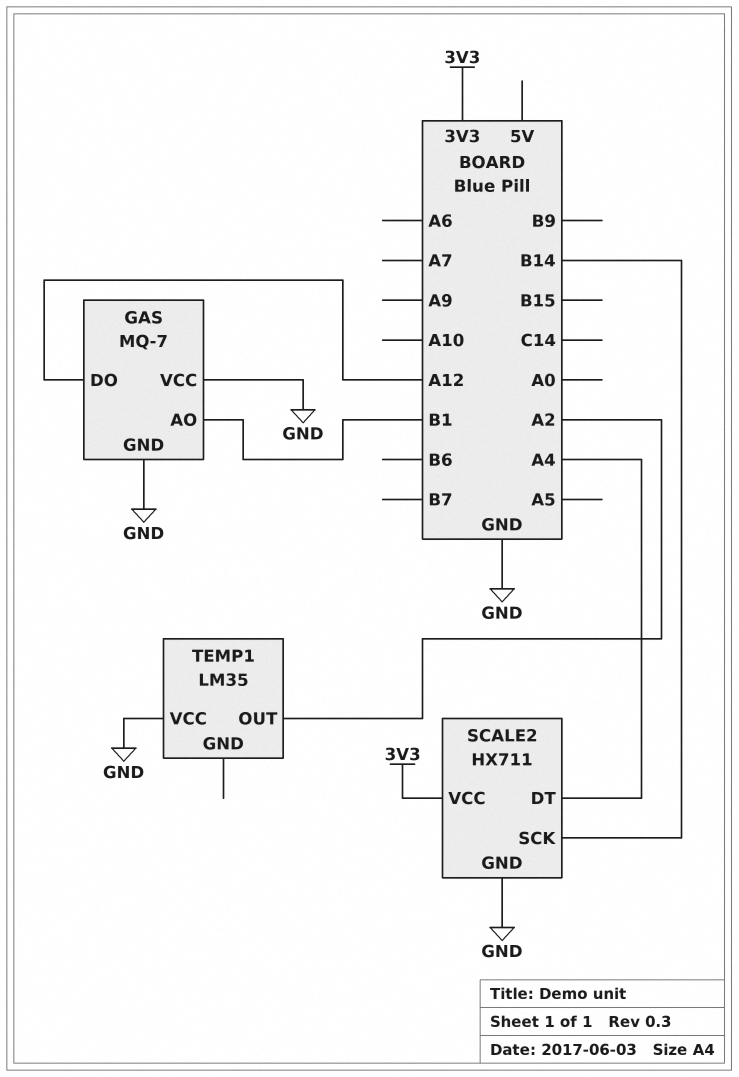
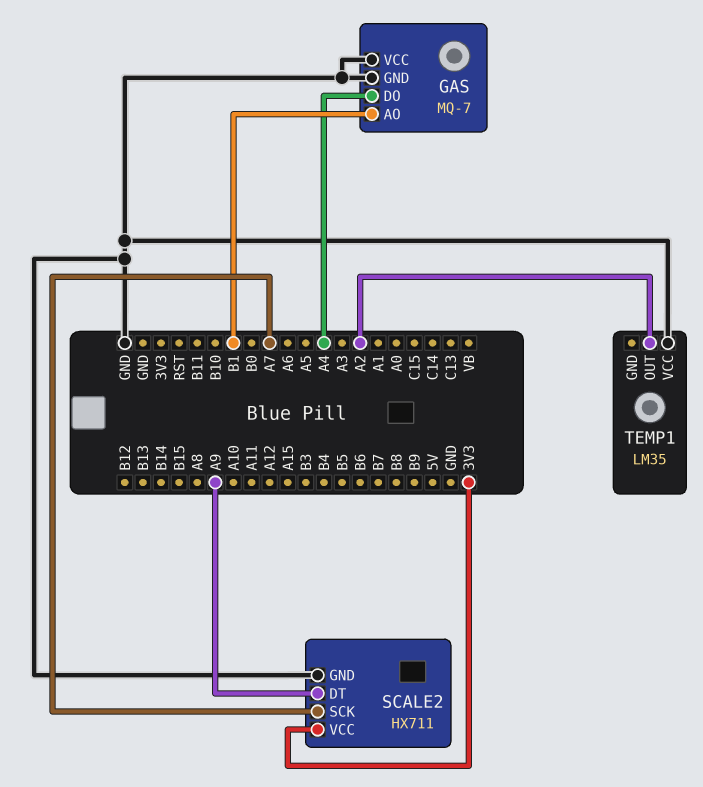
GAS pin DO: A12 -> A4
SCALE2 pin DT: A4 -> A9
SCALE2 pin SCK: B14 -> A7

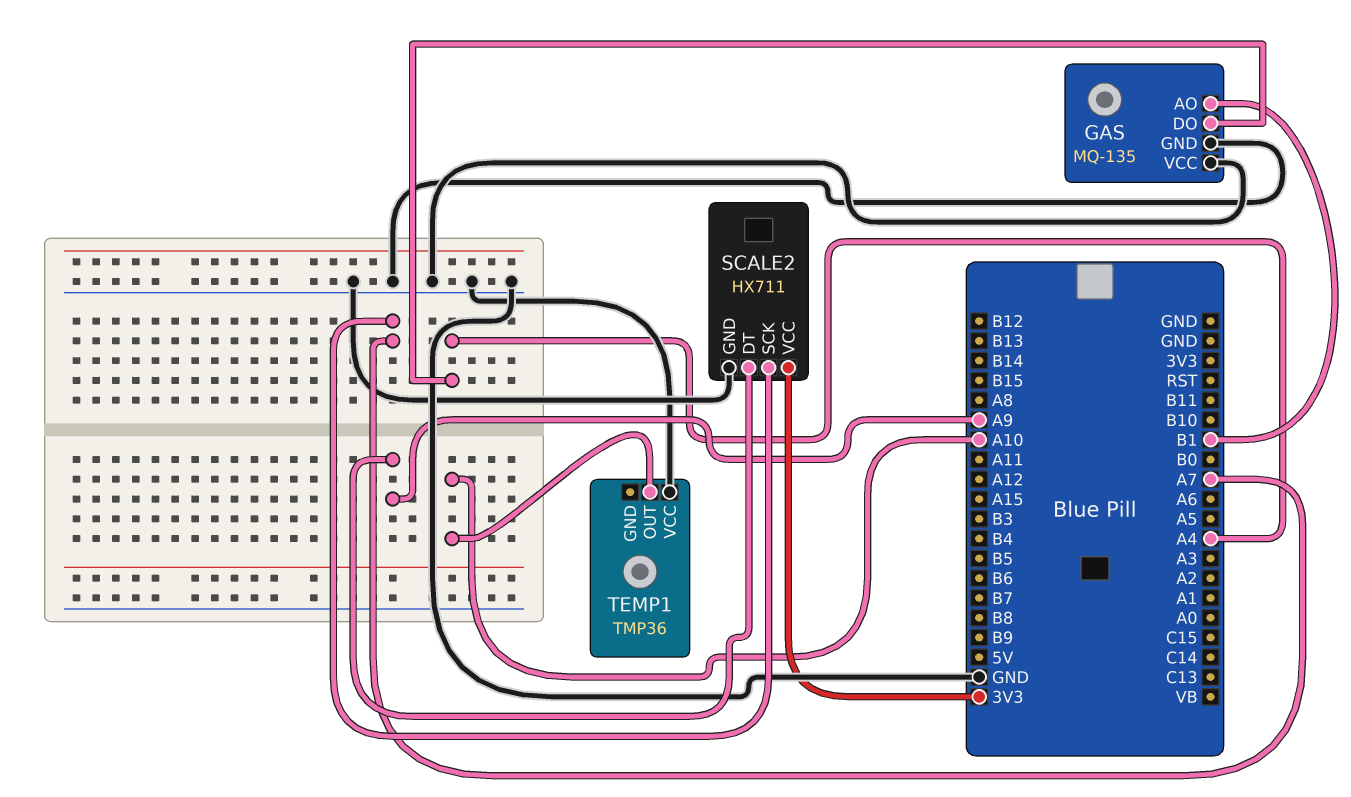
GAS: MQ-7 -> MQ-135
TEMP1: LM35 -> TMP36
TEMP1 pin OUT: A2 -> A10

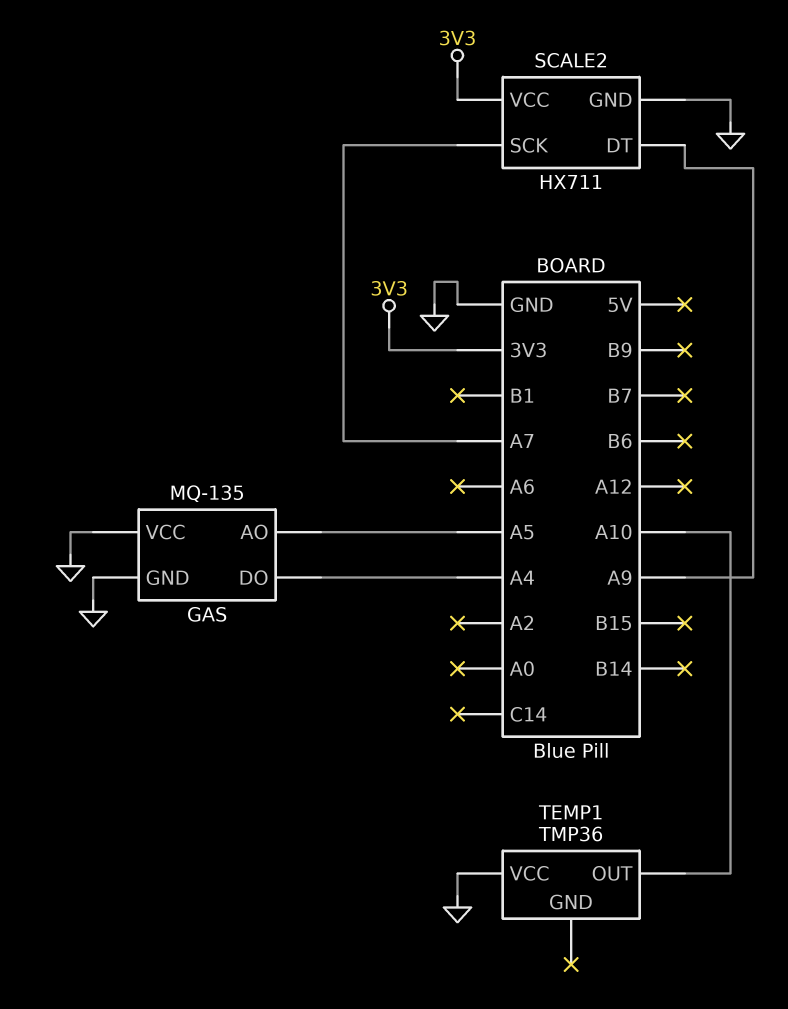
GAS pin AO: B1 -> A5

